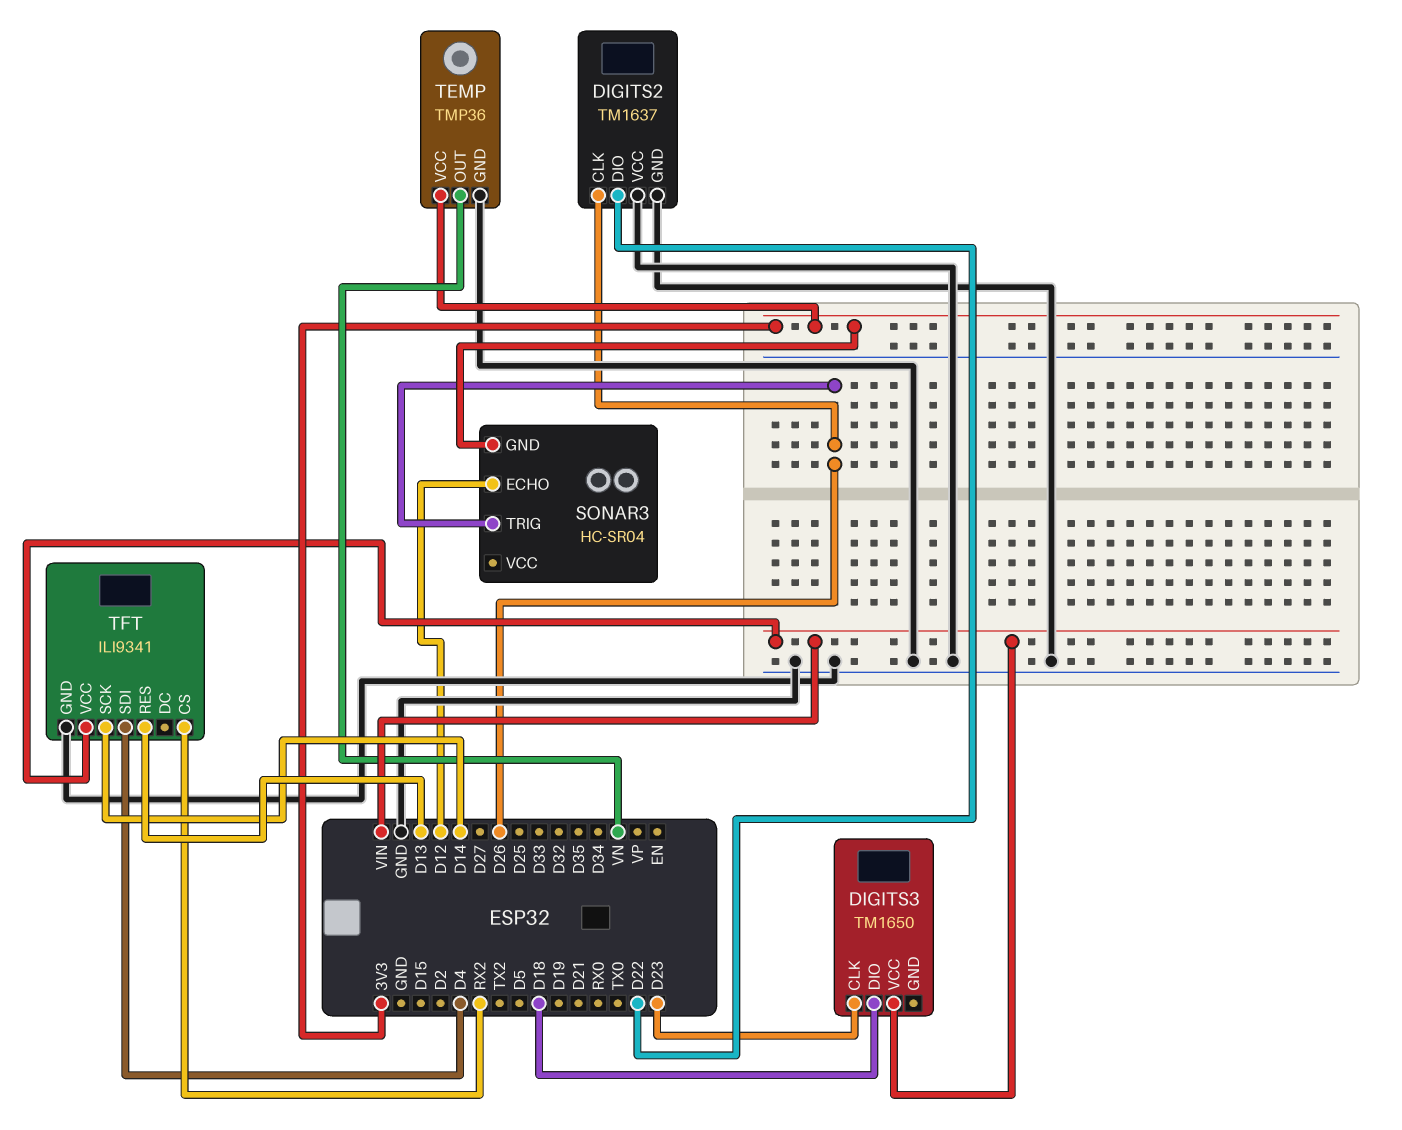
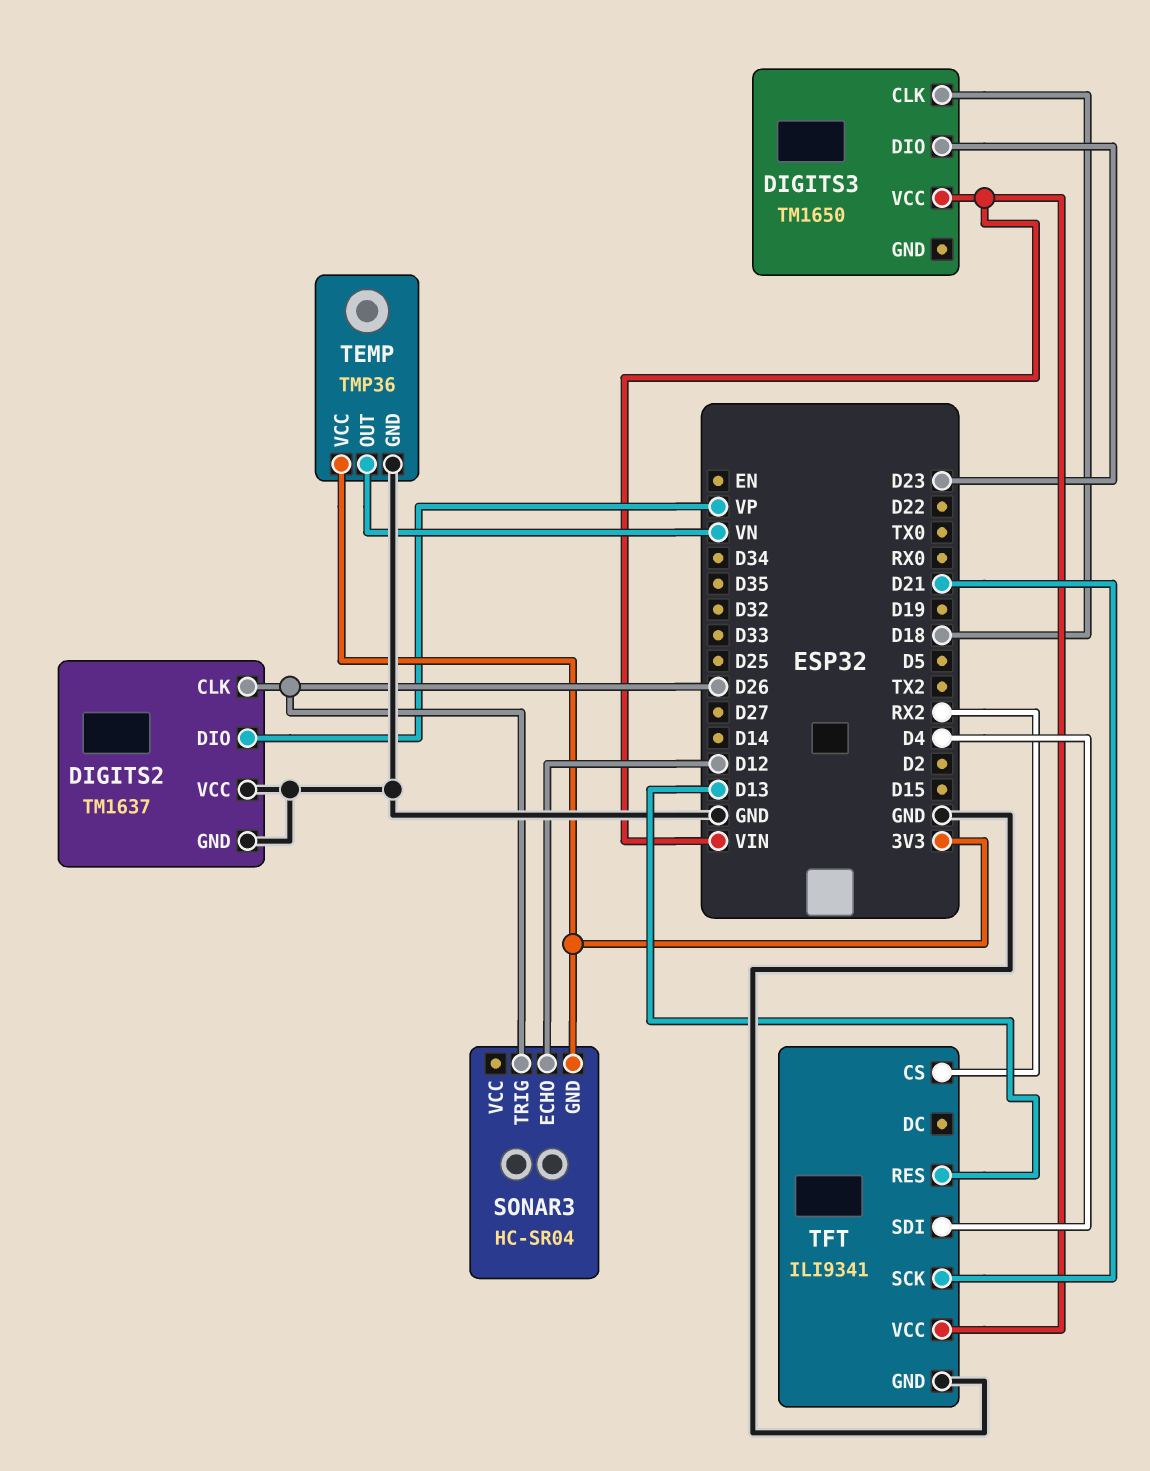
DIGITS2 pin DIO: D22 -> VP
DIGITS3 pin CLK: D23 -> D18
DIGITS3 pin DIO: D18 -> D23
TFT pin SCK: D14 -> D21

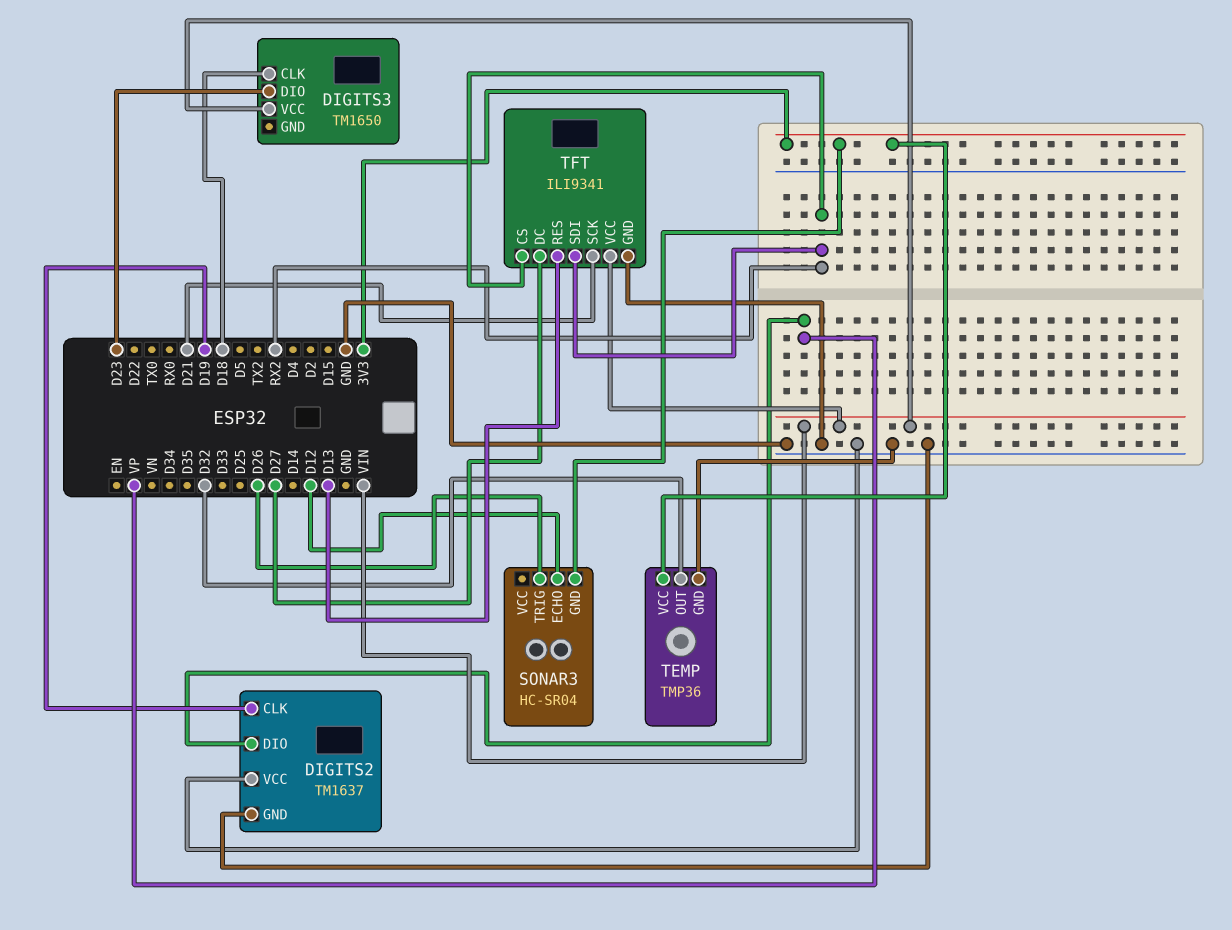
DIGITS2 pin CLK: D26 -> D19
TEMP pin OUT: VN -> D32
TFT pin DC: none -> D27
TFT pin SDI: D4 -> RX2

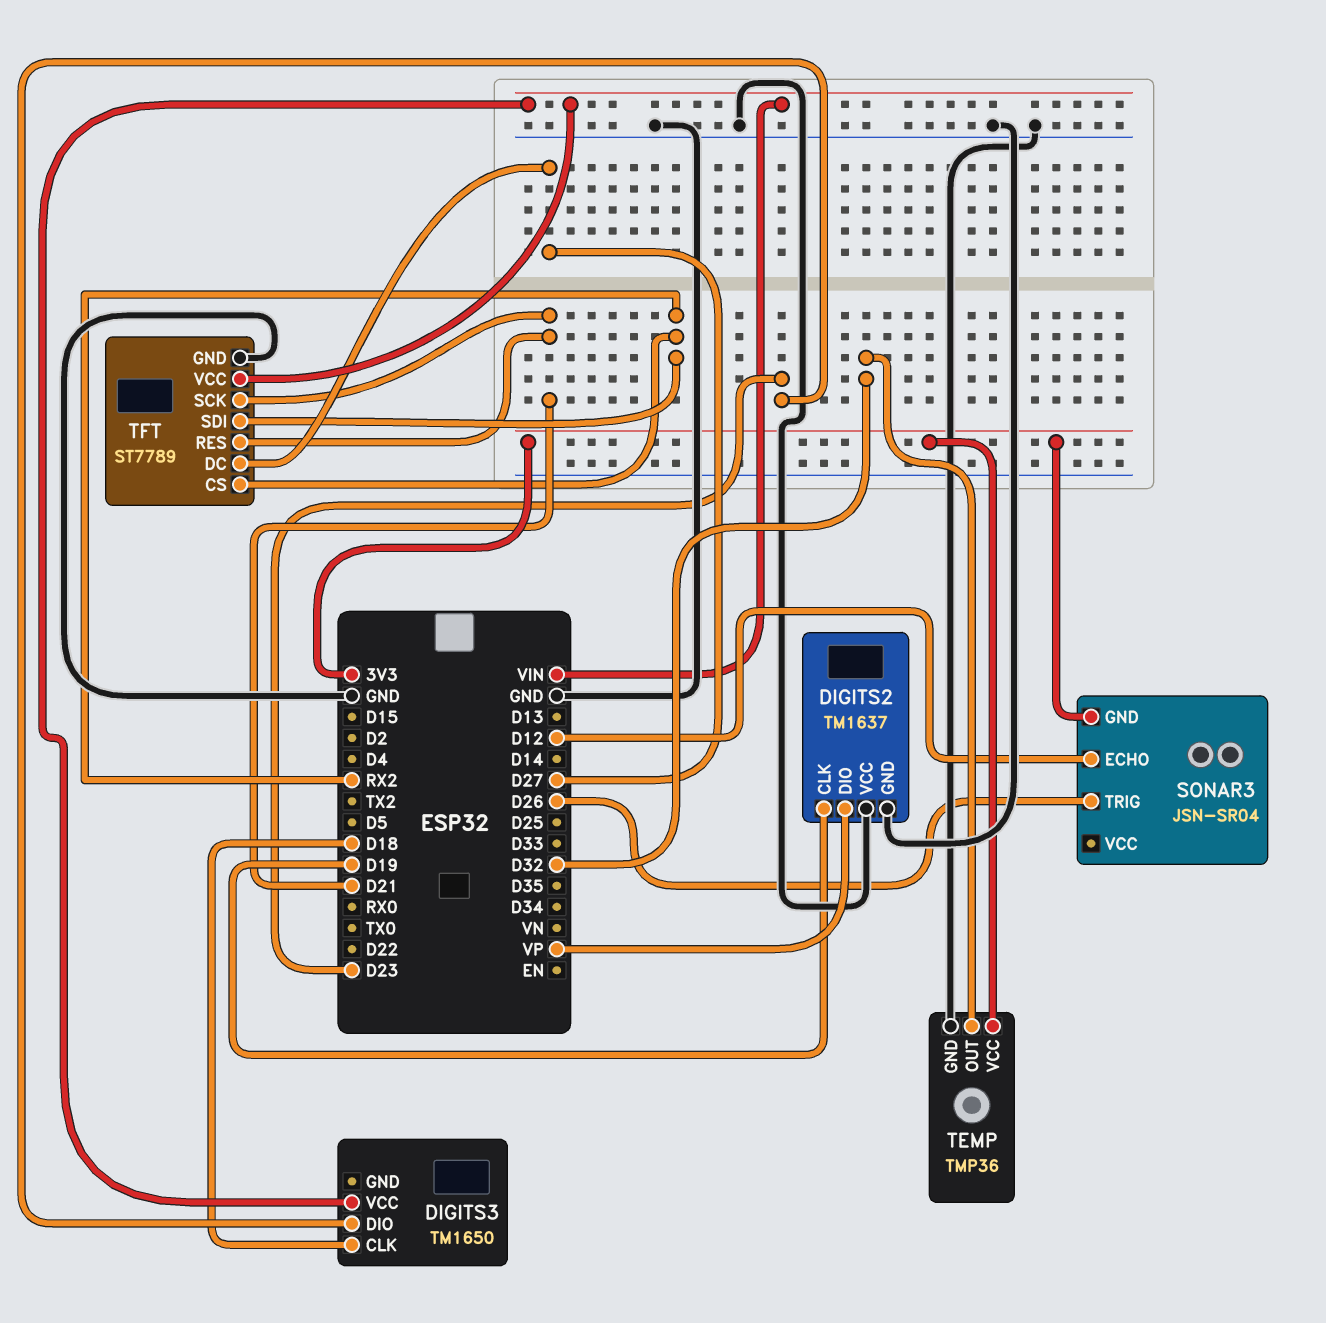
SONAR3: HC-SR04 -> JSN-SR04
TFT: ILI9341 -> ST7789
TFT pin RES: D13 -> D21

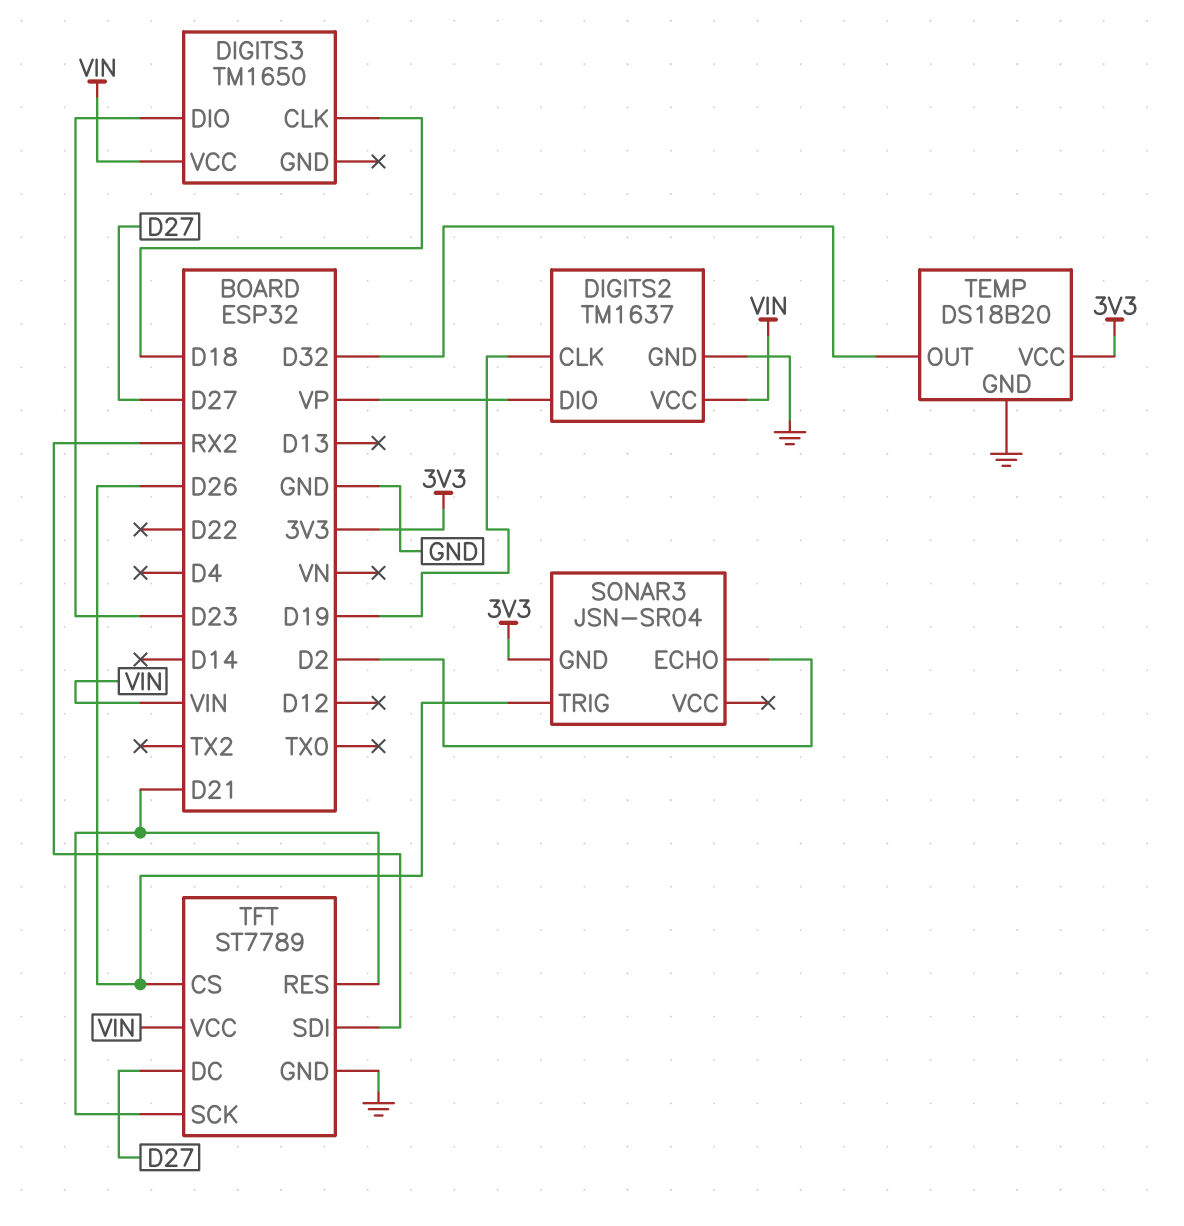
DIGITS2 pin VCC: GND -> VIN
SONAR3 pin ECHO: D12 -> D2
TEMP: TMP36 -> DS18B20
TFT pin CS: RX2 -> D26

